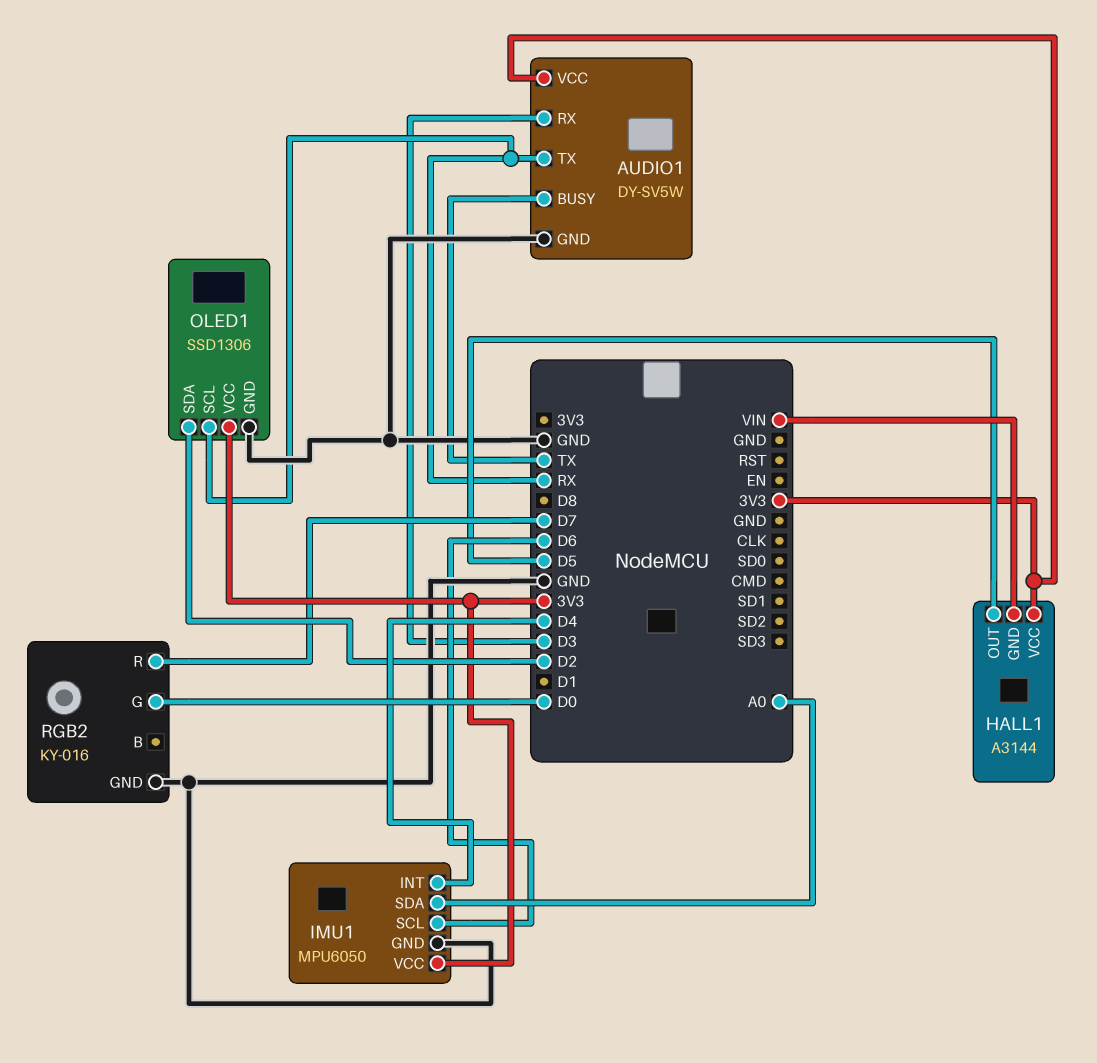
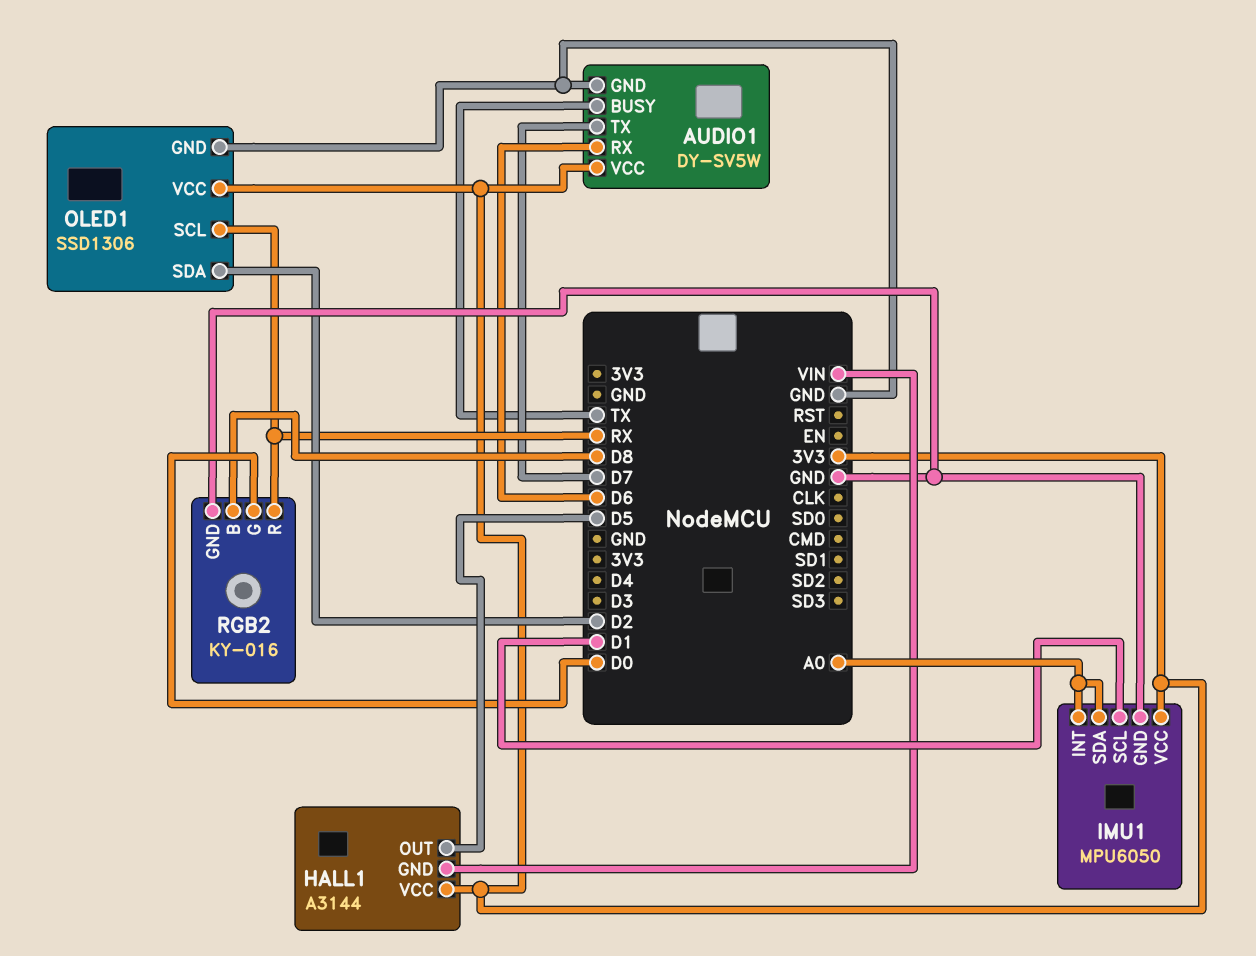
AUDIO1 pin RX: D3 -> D6
AUDIO1 pin TX: RX -> D7
IMU1 pin INT: D4 -> A0
IMU1 pin SCL: D6 -> D1
RGB2 pin B: none -> D8
RGB2 pin R: D7 -> RX

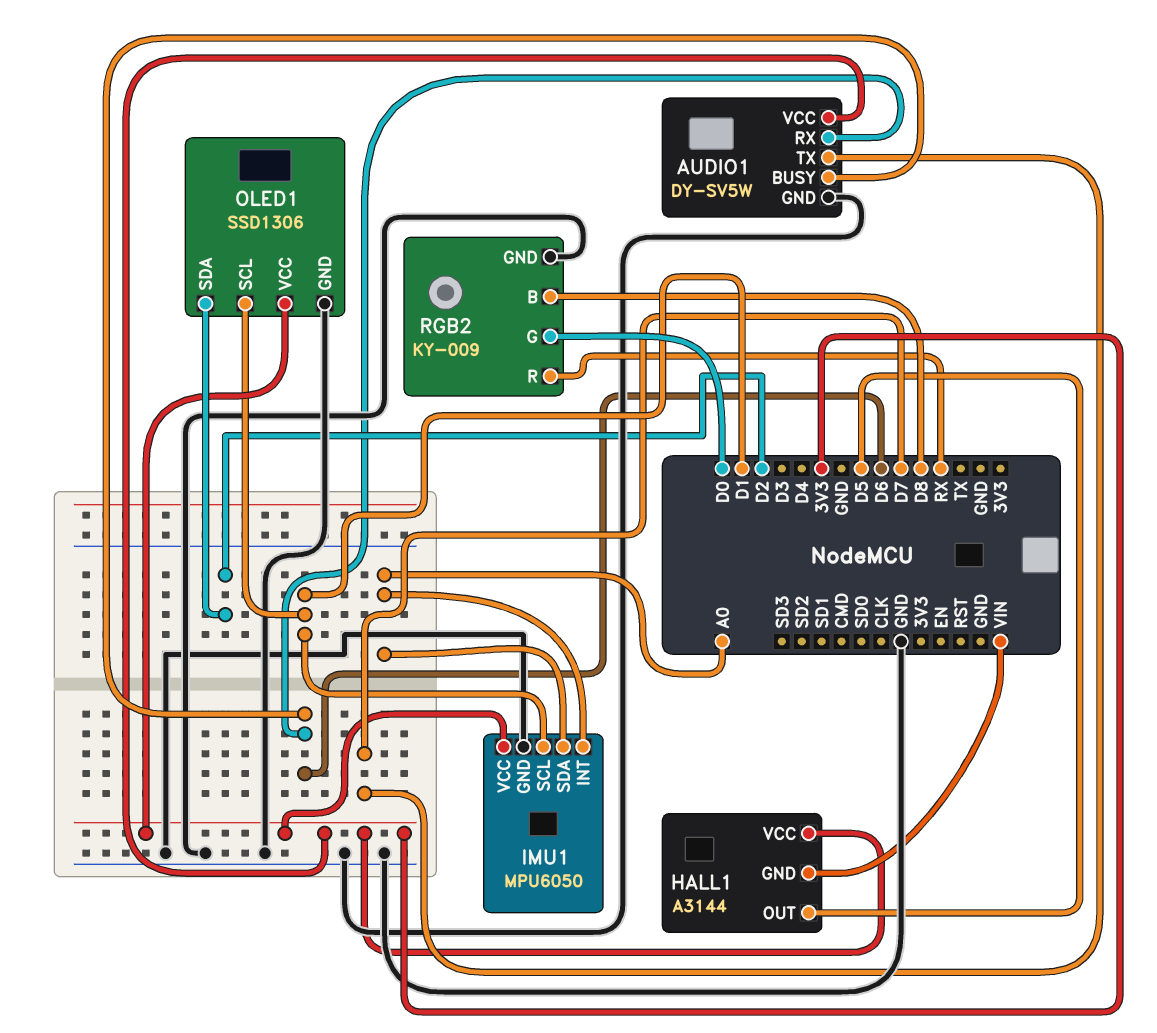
AUDIO1 pin BUSY: TX -> D6
OLED1 pin SCL: RX -> D1
RGB2: KY-016 -> KY-009

